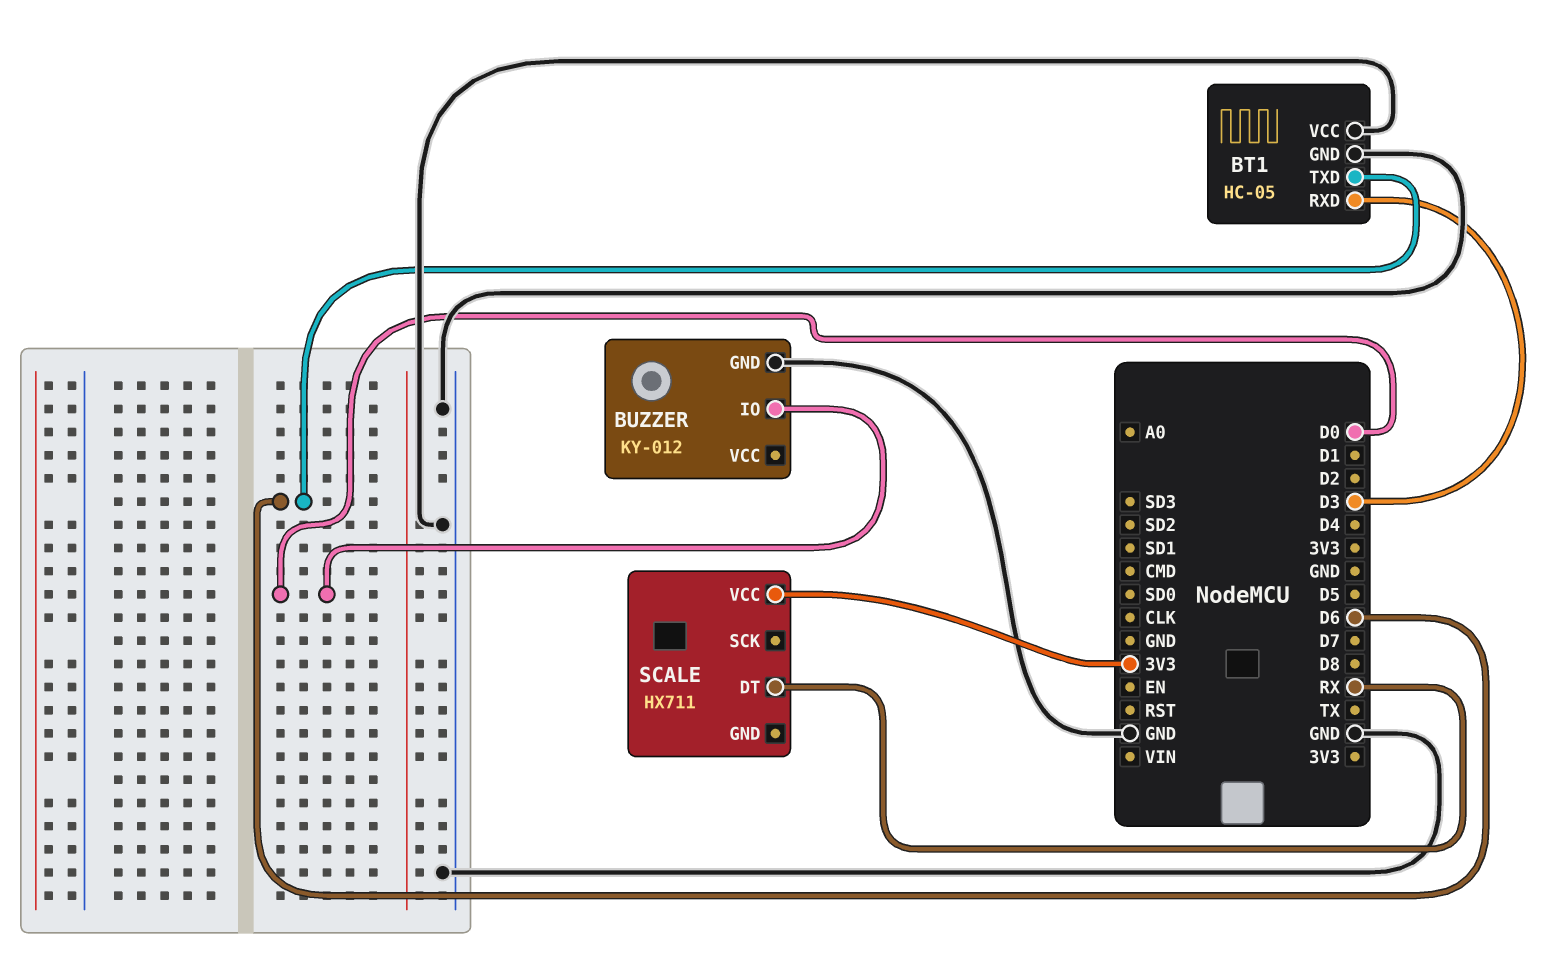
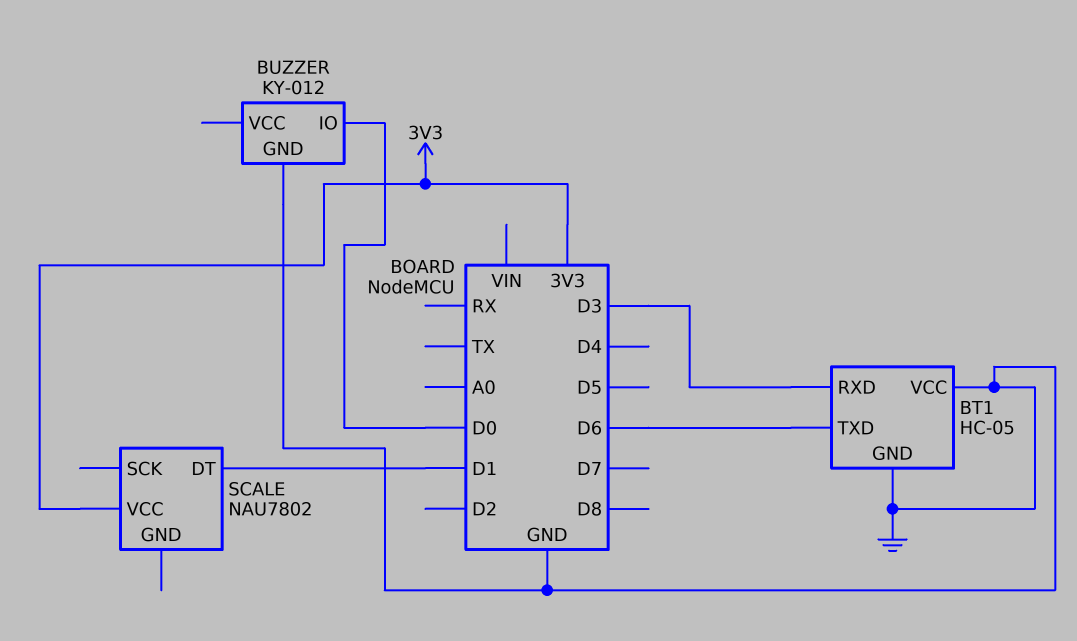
SCALE: HX711 -> NAU7802
SCALE pin DT: RX -> D1

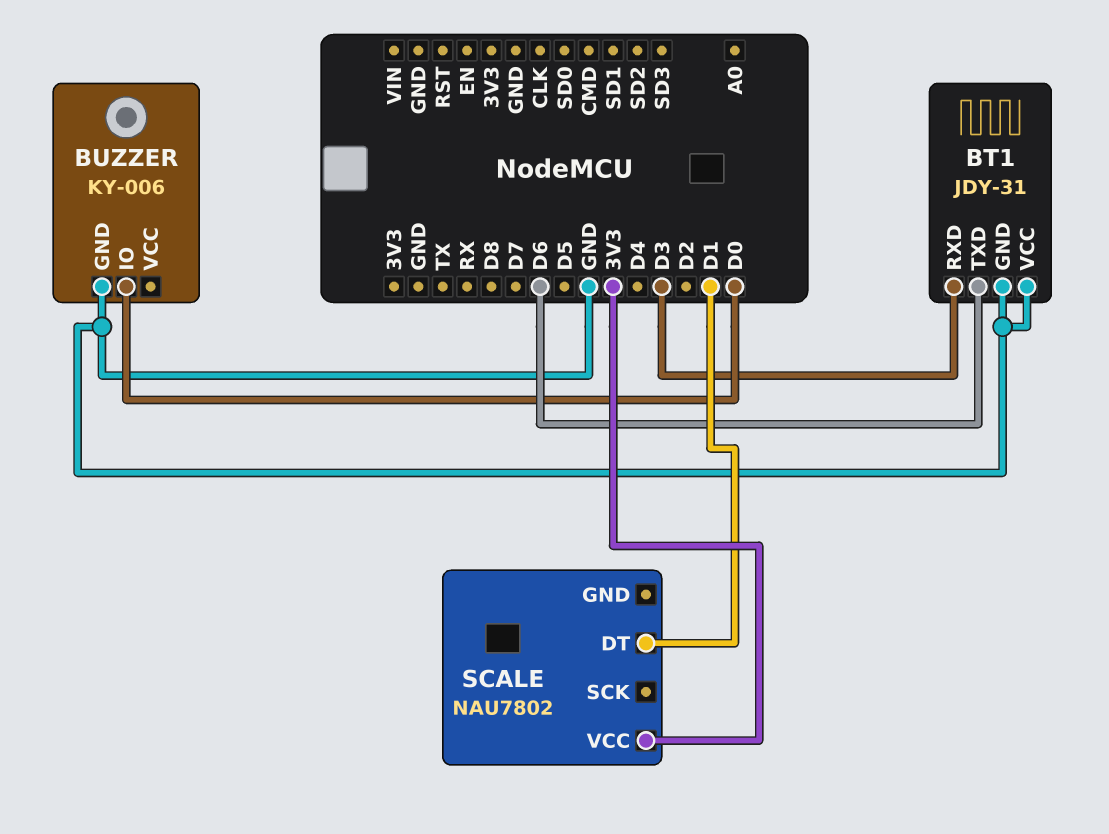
BT1: HC-05 -> JDY-31
BUZZER: KY-012 -> KY-006

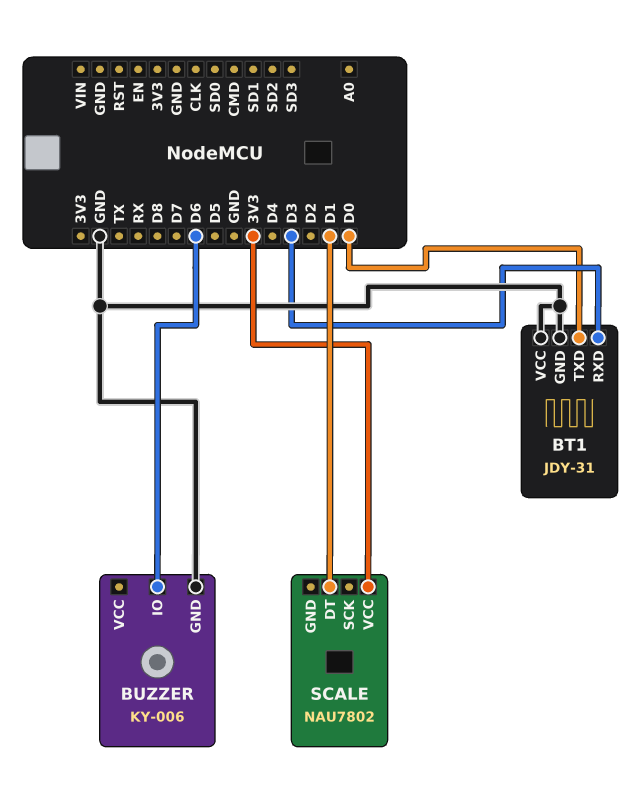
BT1 pin TXD: D6 -> D0
BUZZER pin IO: D0 -> D6

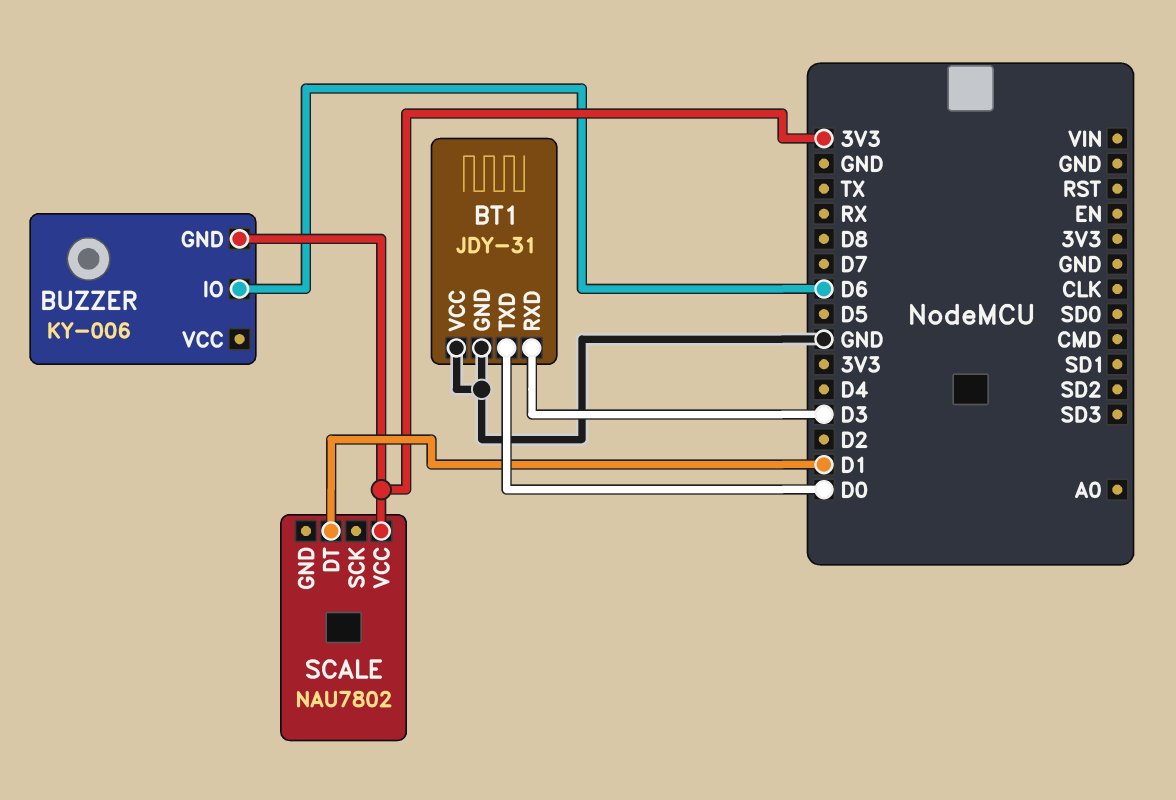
BUZZER pin GND: GND -> 3V3

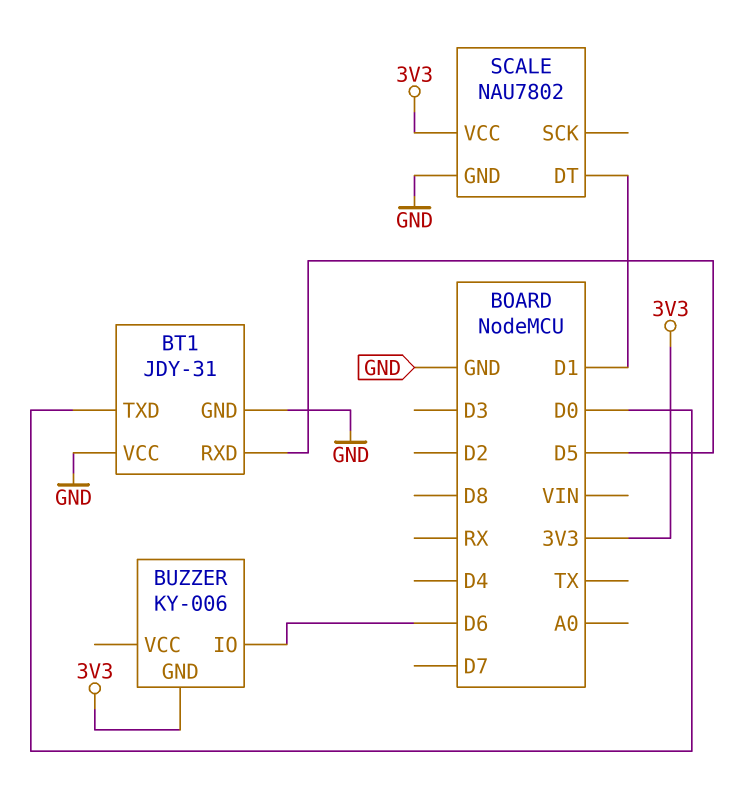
BT1 pin RXD: D3 -> D5
SCALE pin GND: none -> GND

